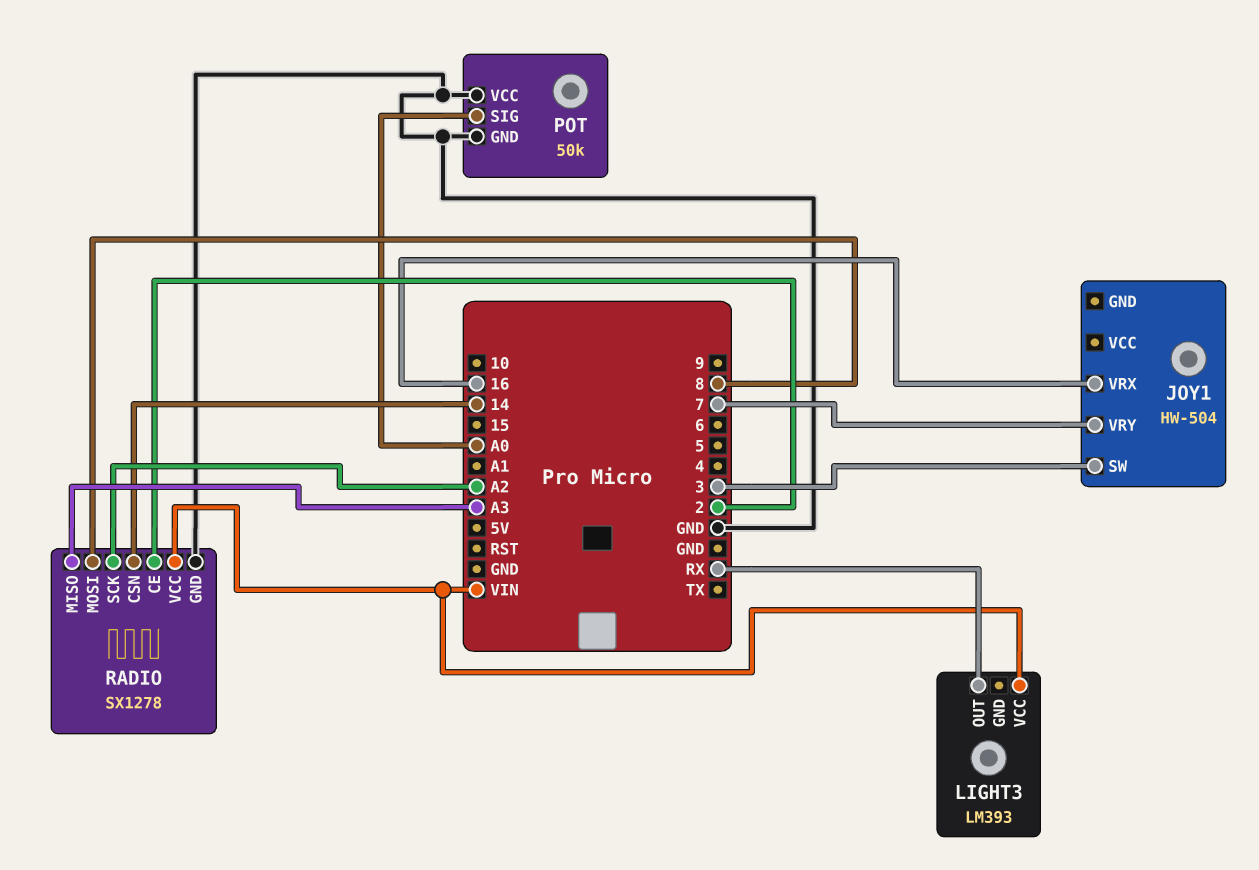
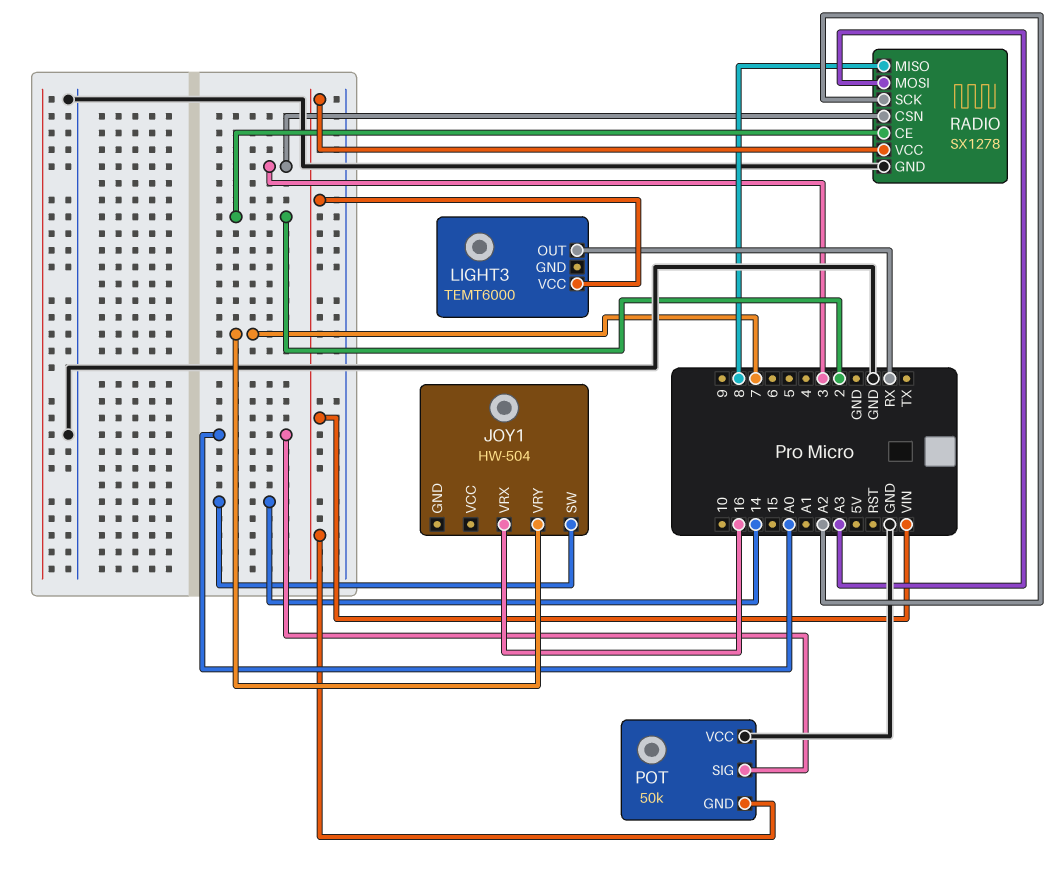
JOY1 pin SW: 3 -> 14
LIGHT3: LM393 -> TEMT6000
POT pin GND: GND -> VIN
RADIO pin CSN: 14 -> 3
RADIO pin MISO: A3 -> 8
RADIO pin MOSI: 8 -> A3

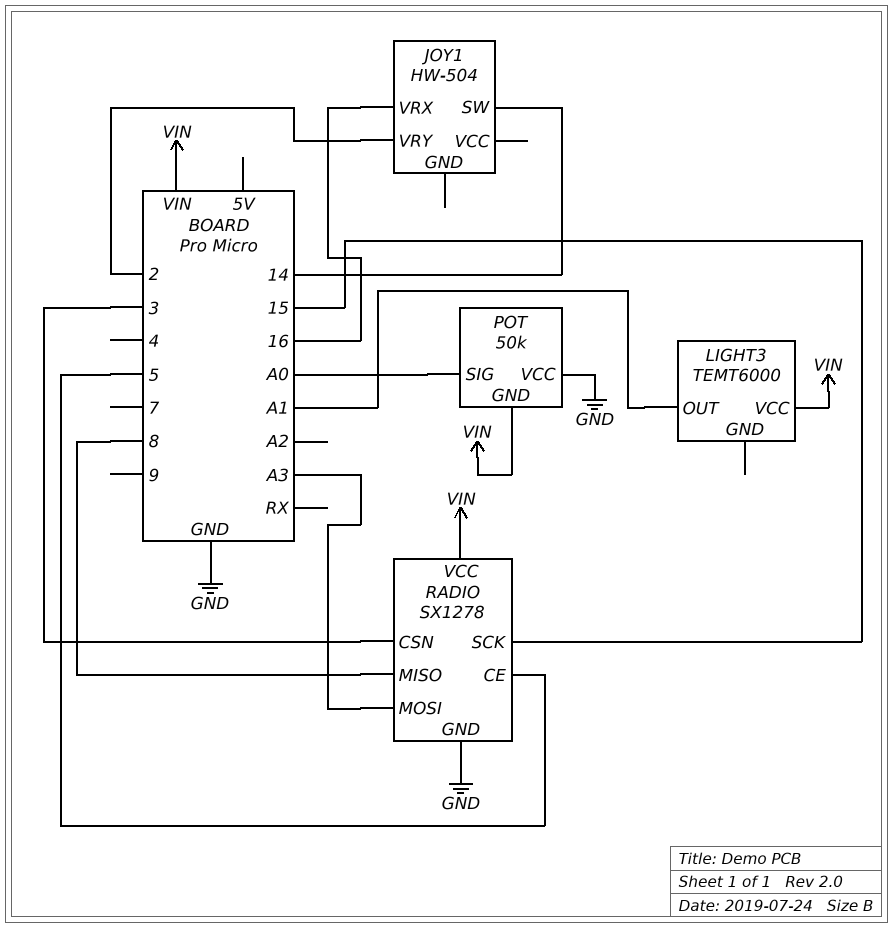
JOY1 pin VRY: 7 -> 2
LIGHT3 pin OUT: RX -> A1
RADIO pin CE: 2 -> 5
RADIO pin SCK: A2 -> 15

